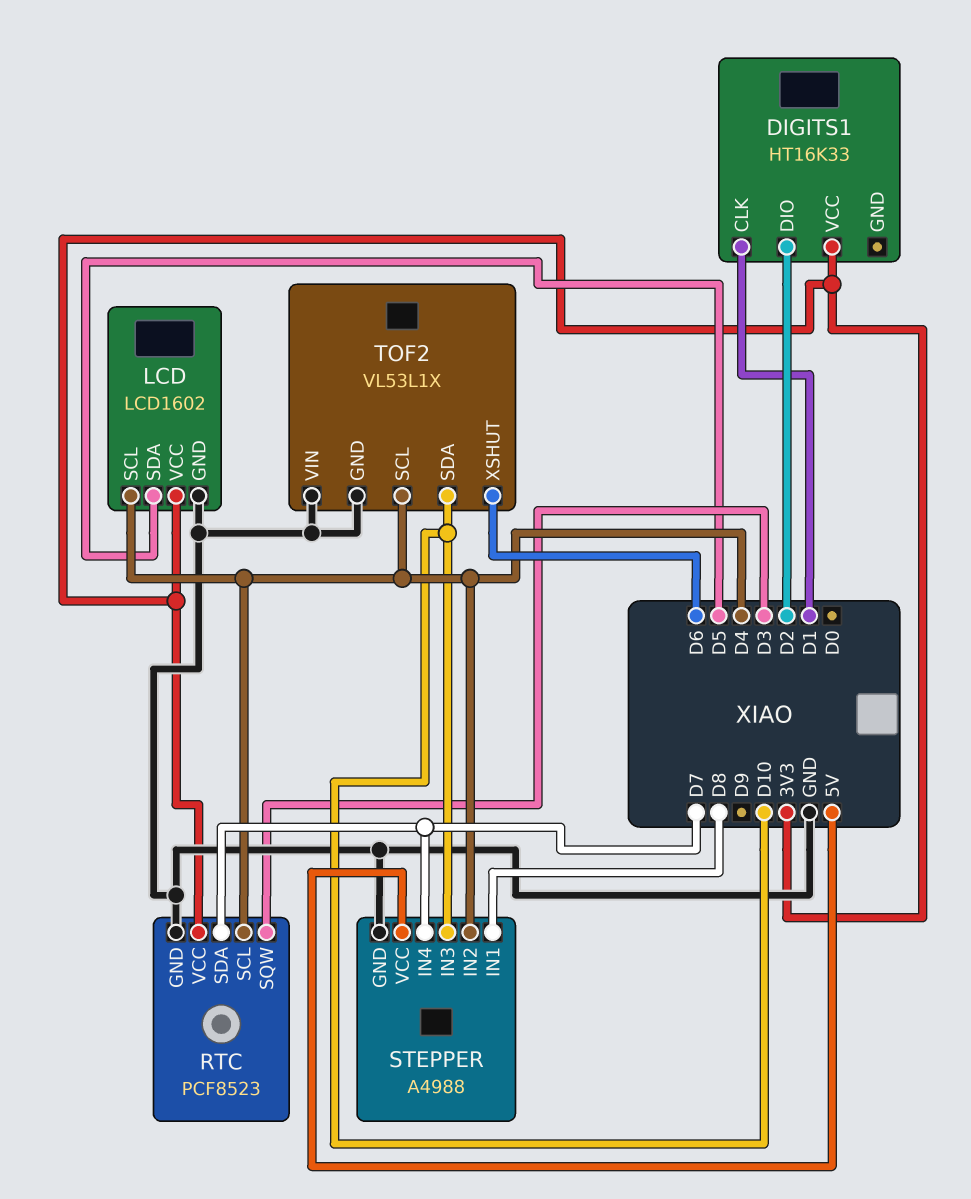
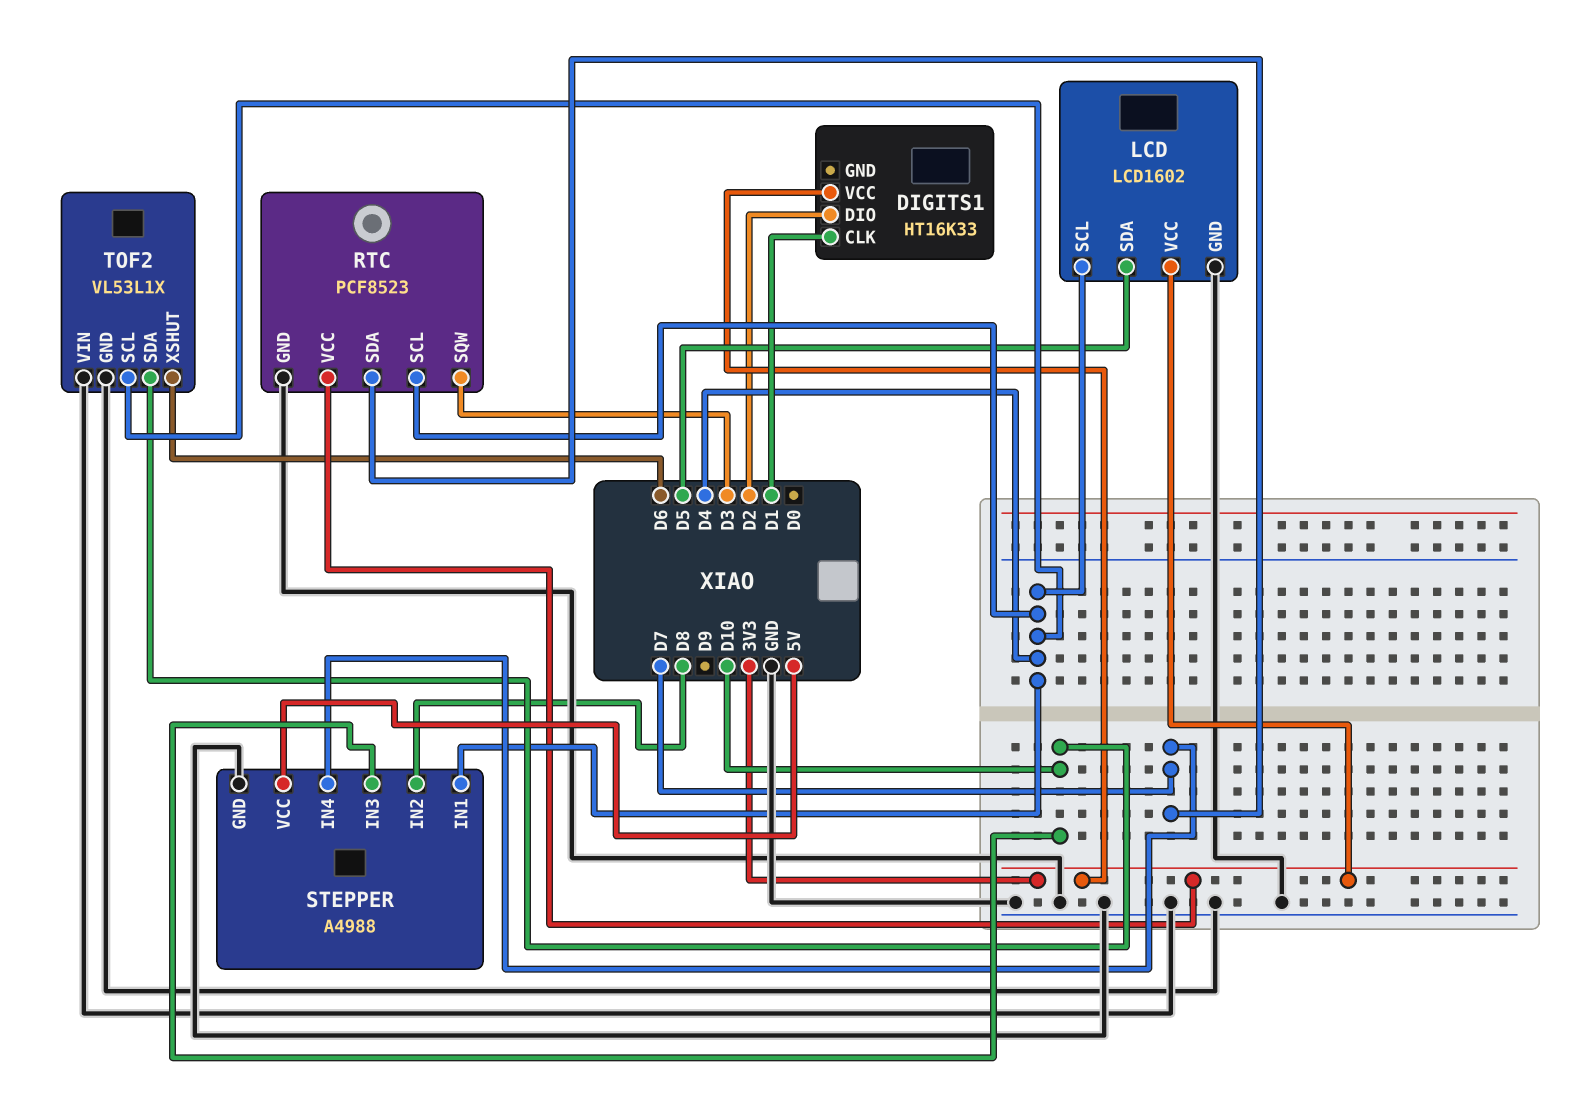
STEPPER pin IN1: D8 -> D4
STEPPER pin IN2: D4 -> D8

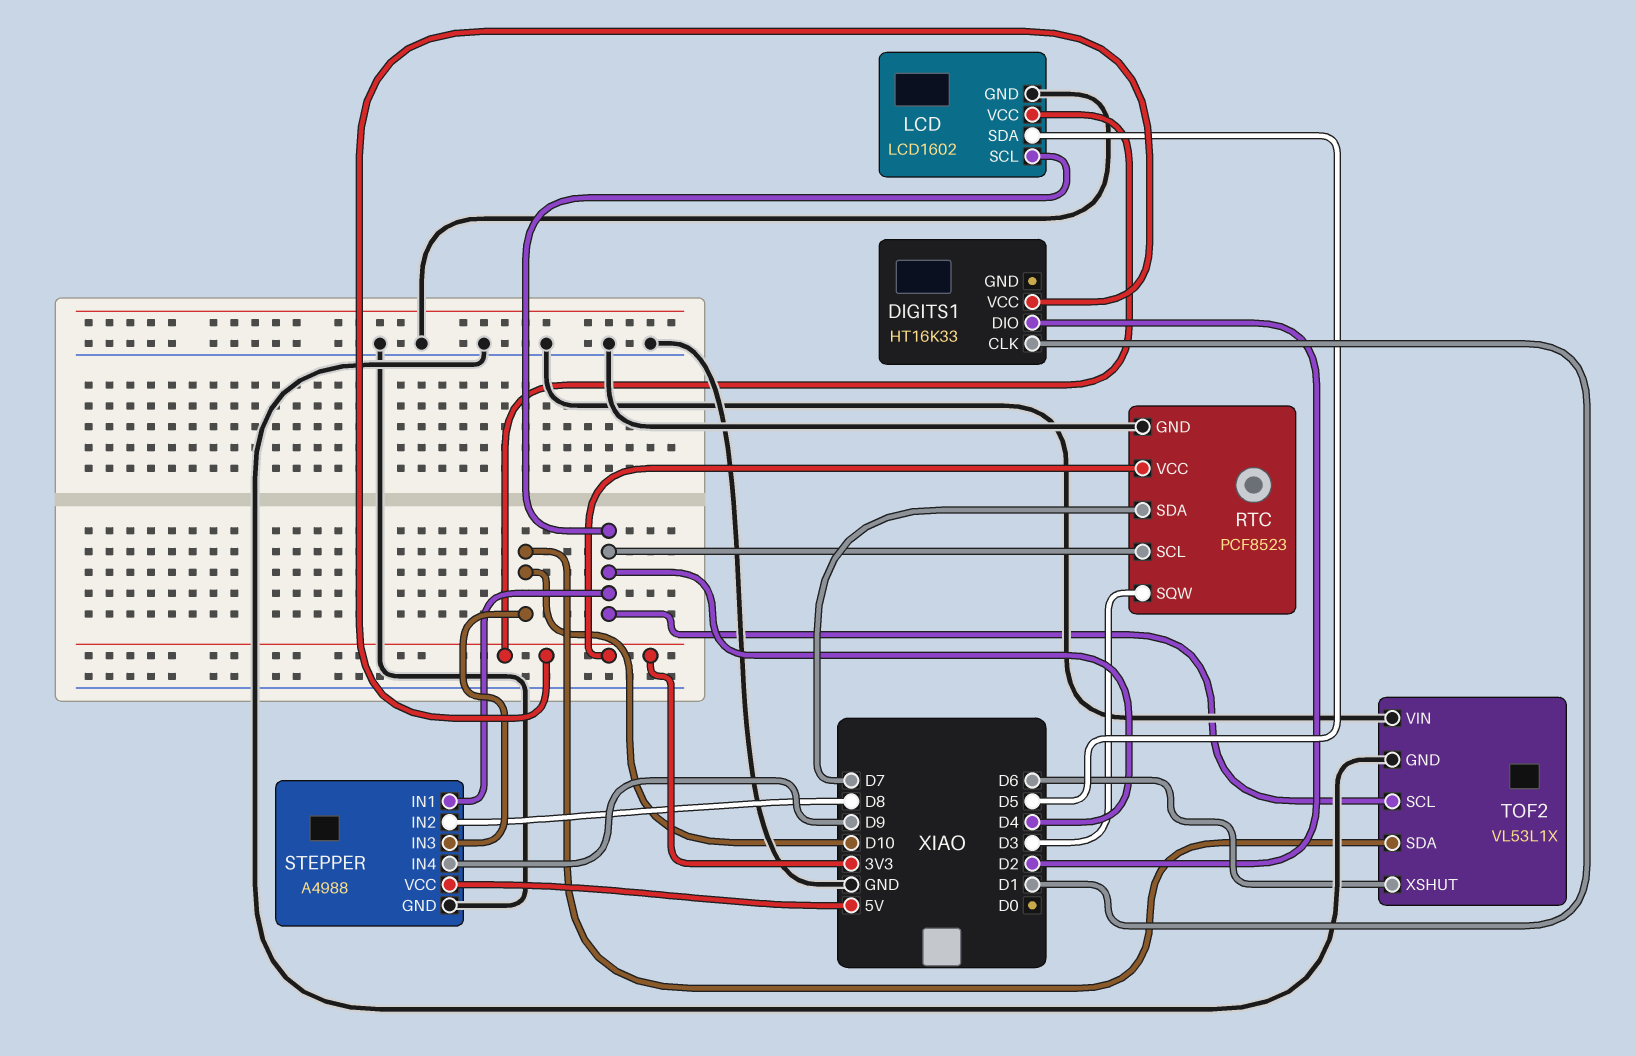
STEPPER pin IN4: D7 -> D9

